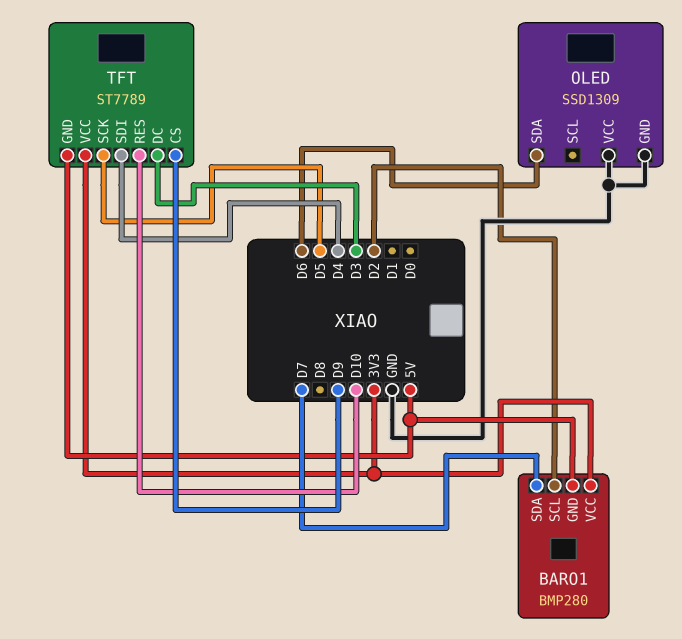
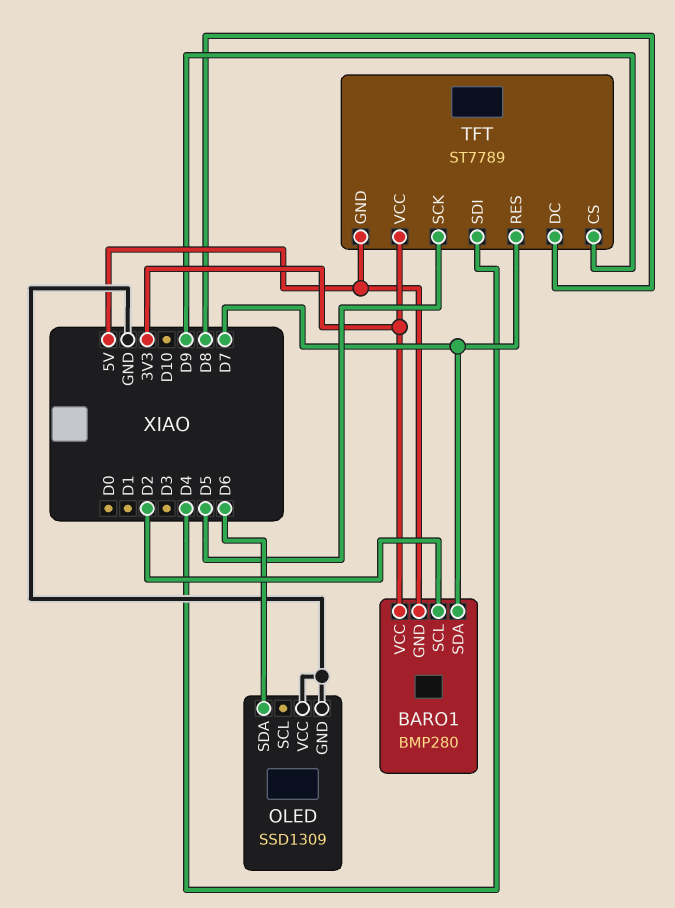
TFT pin DC: D3 -> D8
TFT pin RES: D10 -> D7

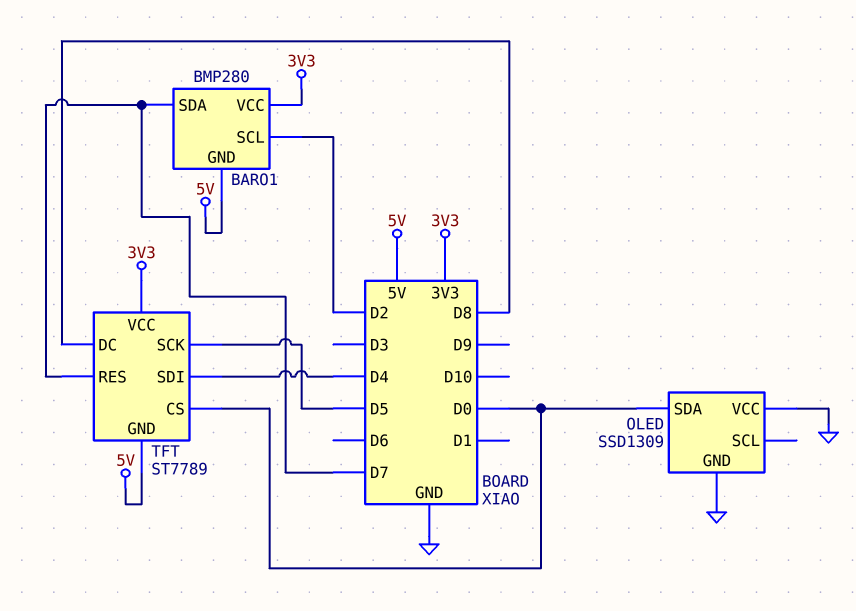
OLED pin SDA: D6 -> D0
TFT pin CS: D9 -> D0

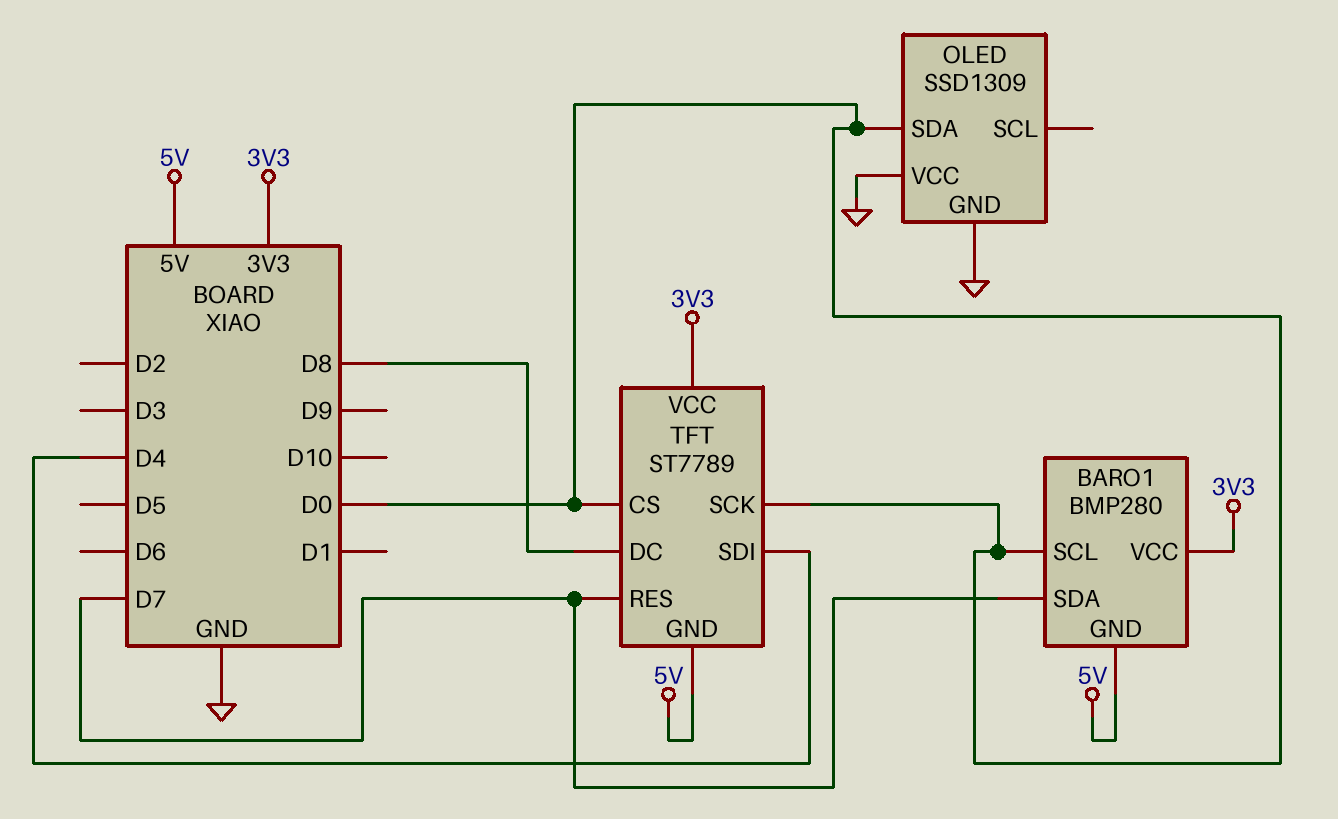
BARO1 pin SCL: D2 -> D0
TFT pin SCK: D5 -> D0

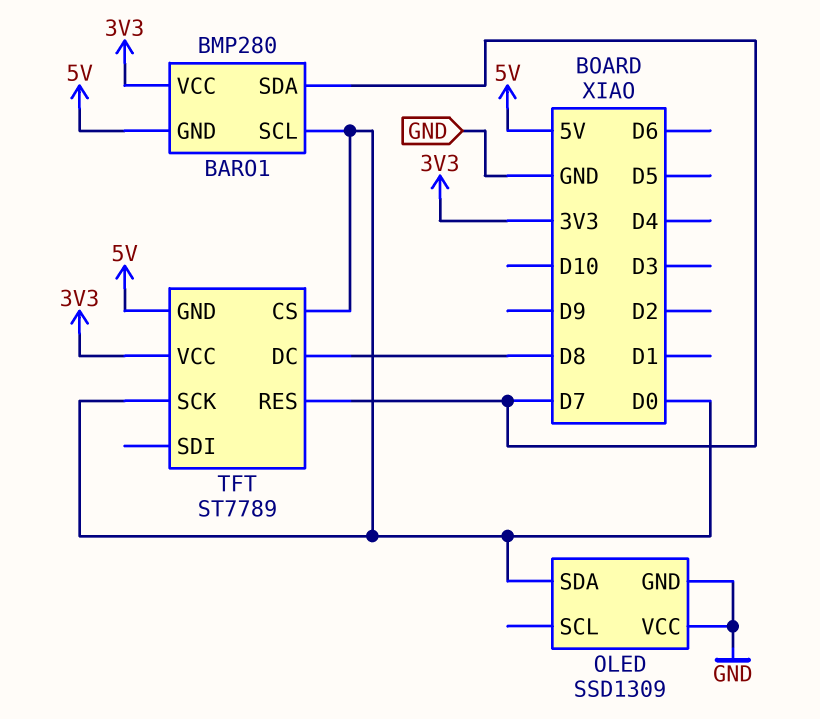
TFT pin SDI: D4 -> none

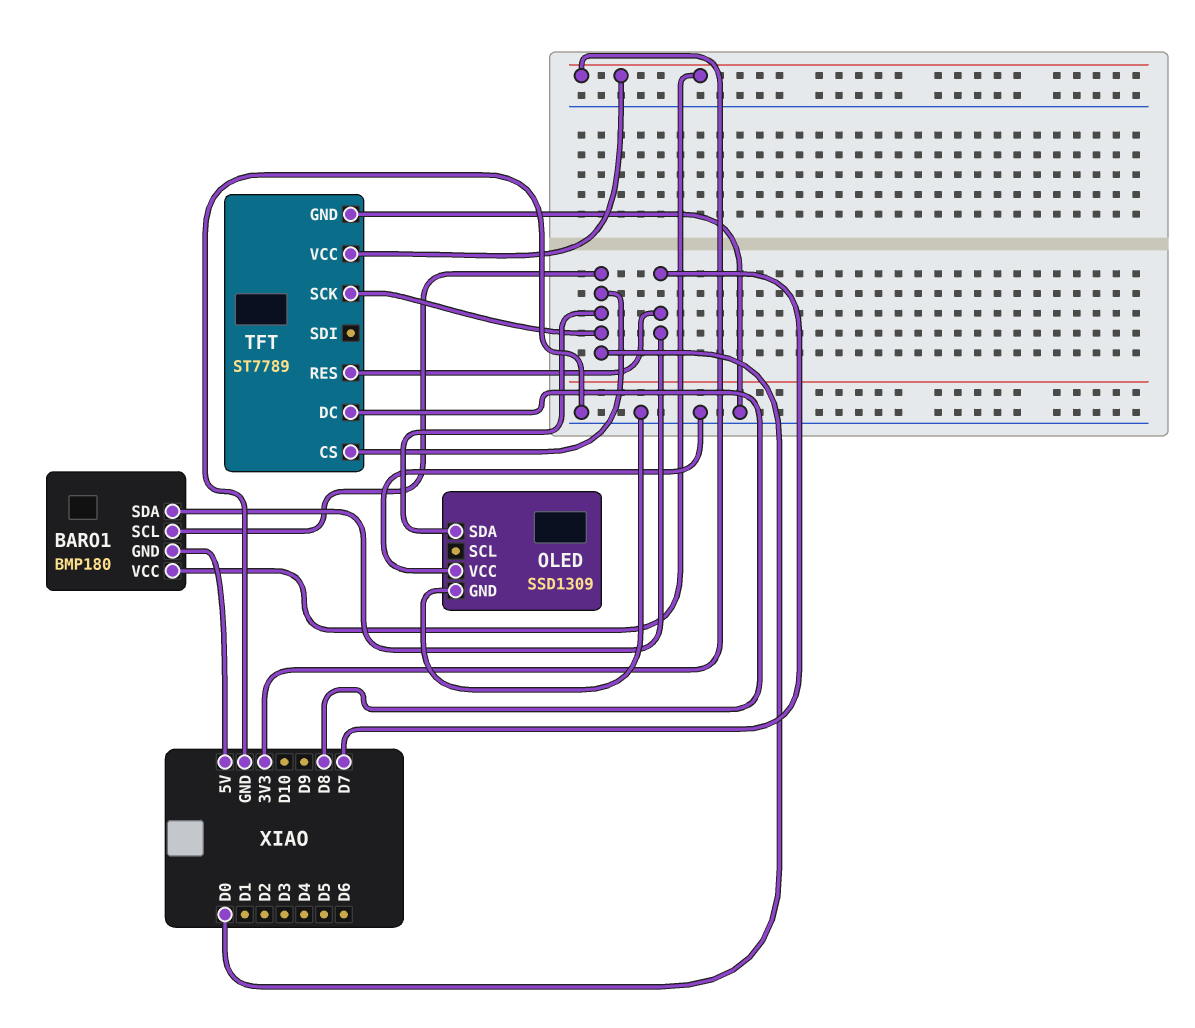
BARO1: BMP280 -> BMP180
TFT pin GND: 5V -> GND

